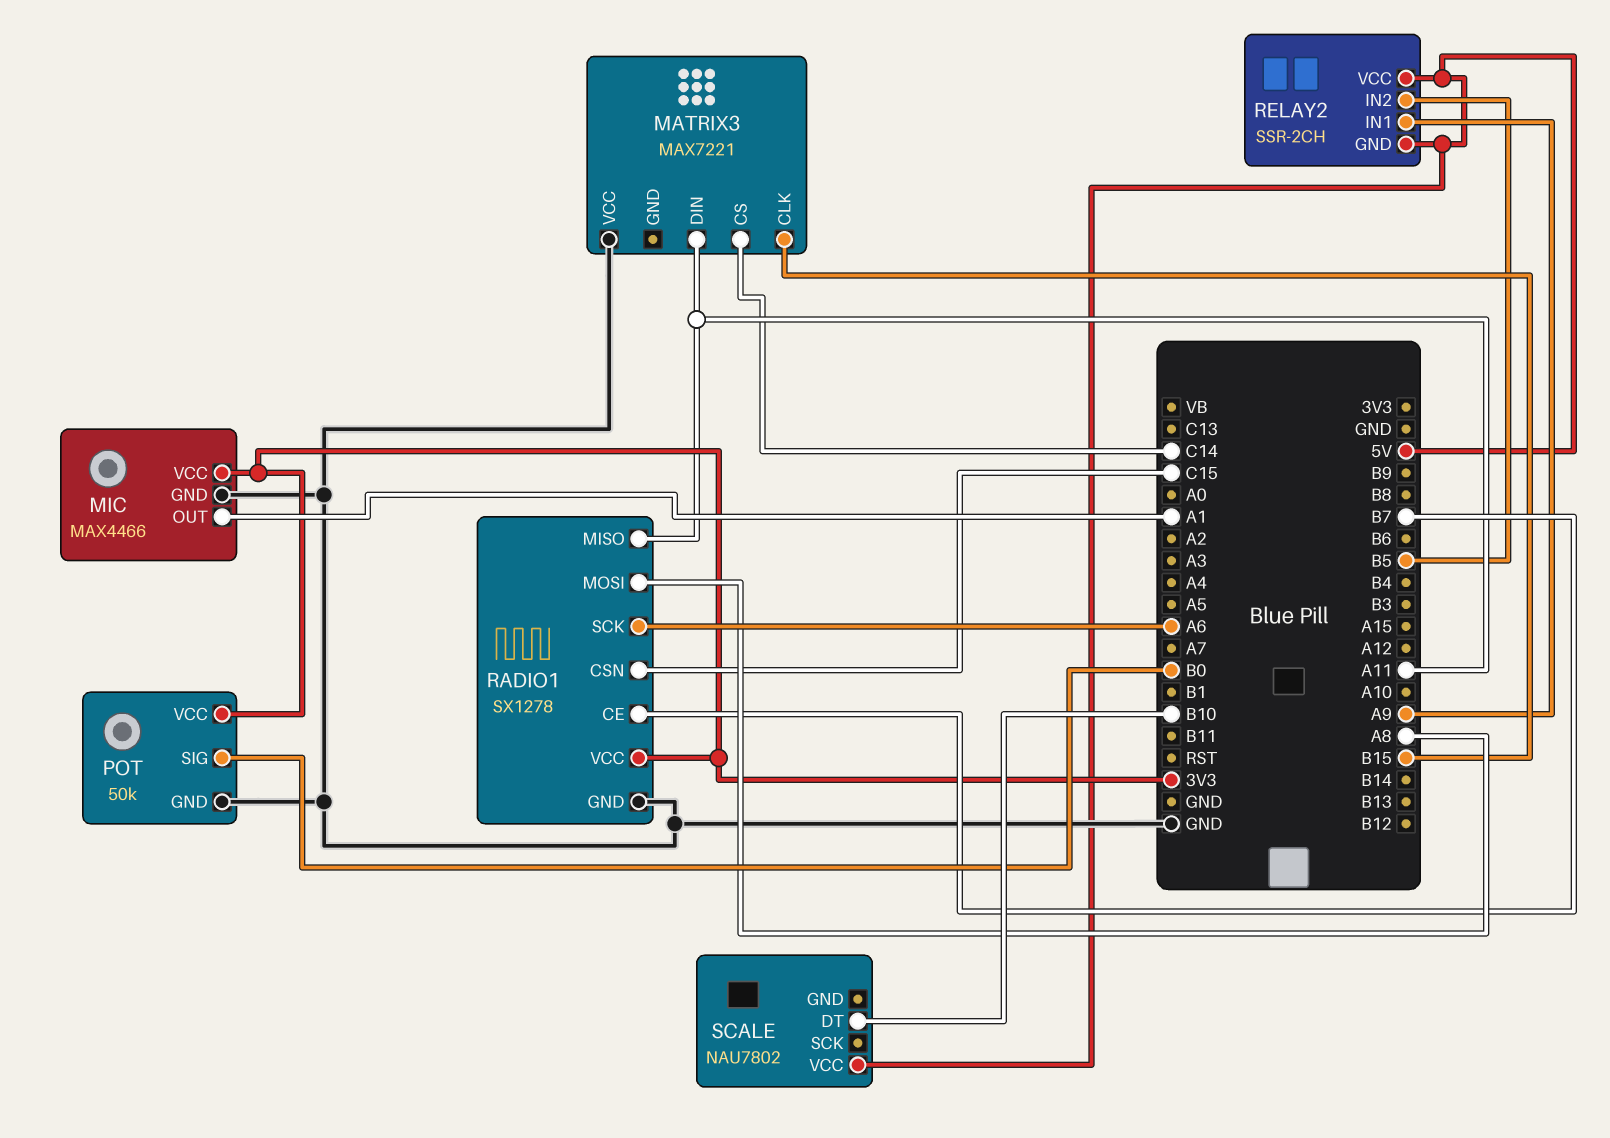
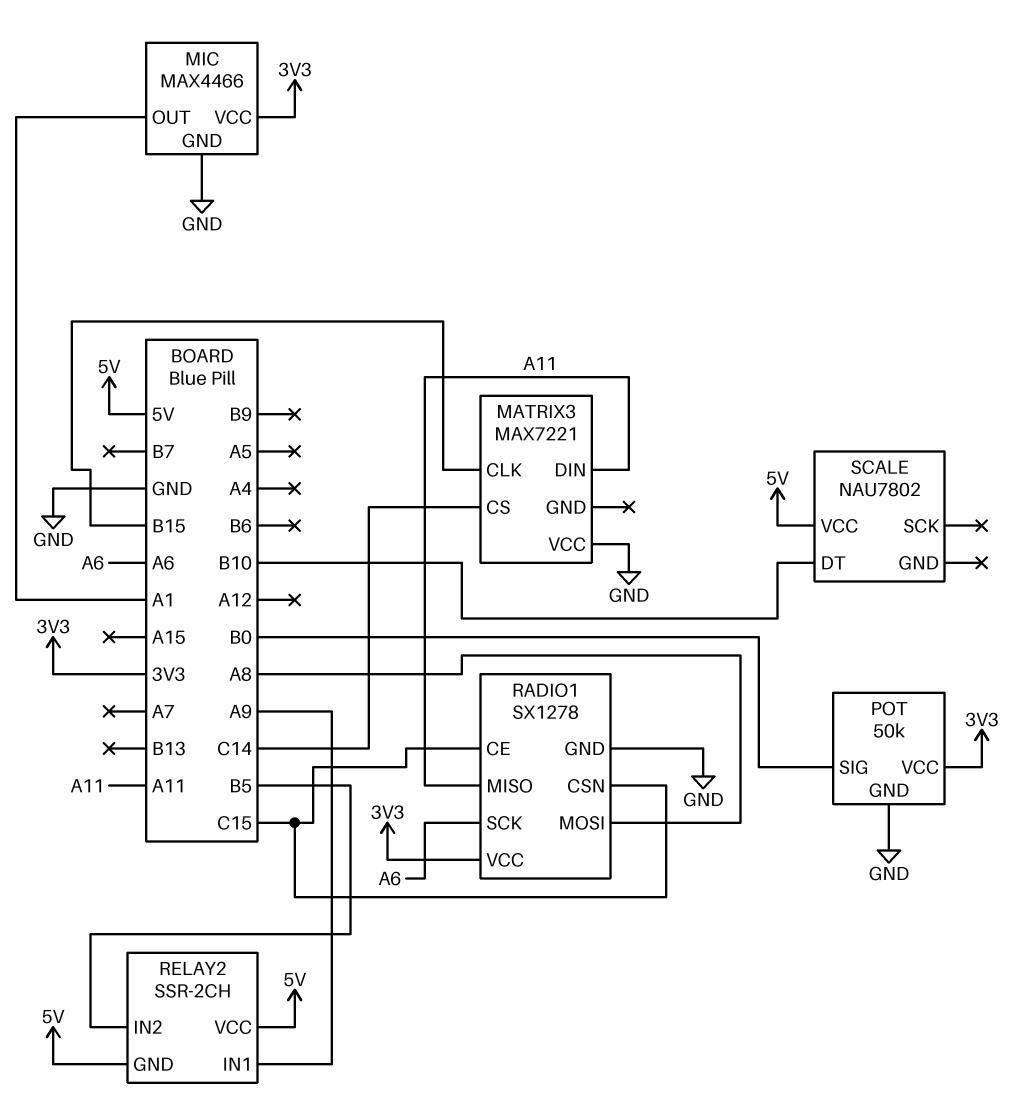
RADIO1 pin CE: B7 -> C15

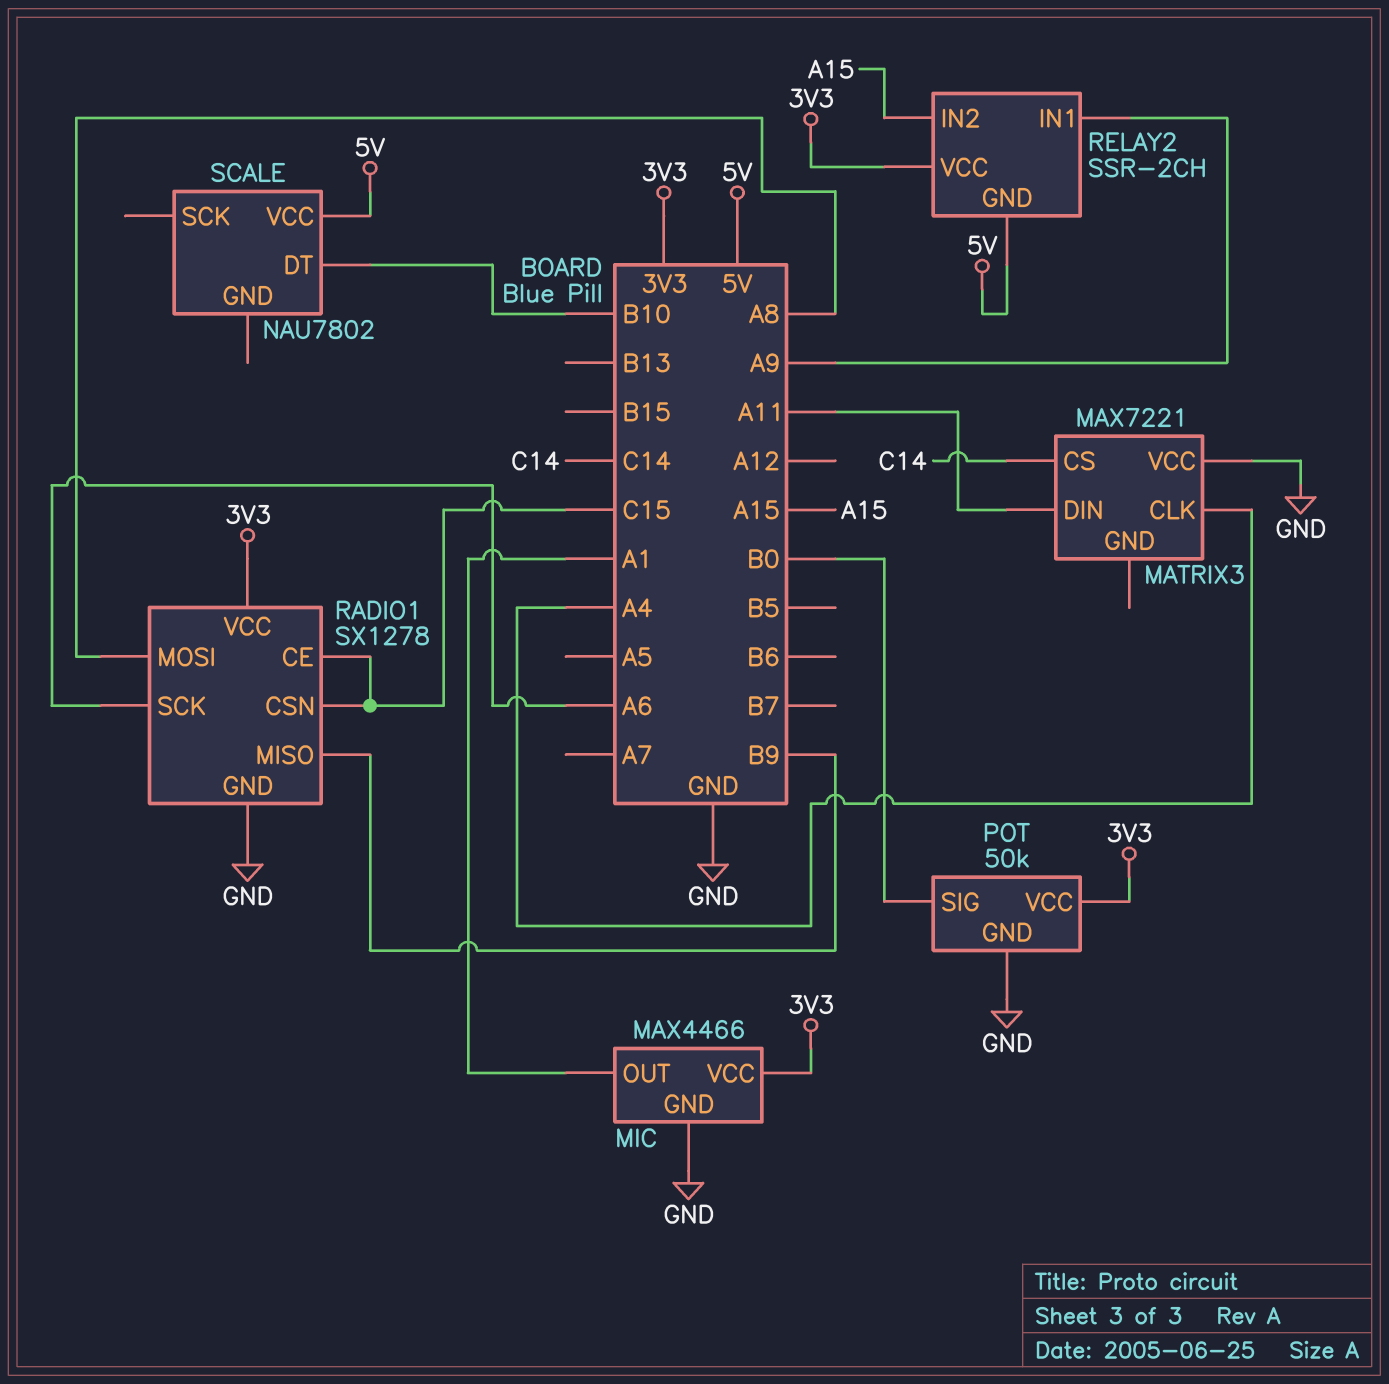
MATRIX3 pin CLK: B15 -> A4
RADIO1 pin MISO: A11 -> B9
RELAY2 pin IN2: B5 -> A15
RELAY2 pin VCC: 5V -> 3V3

